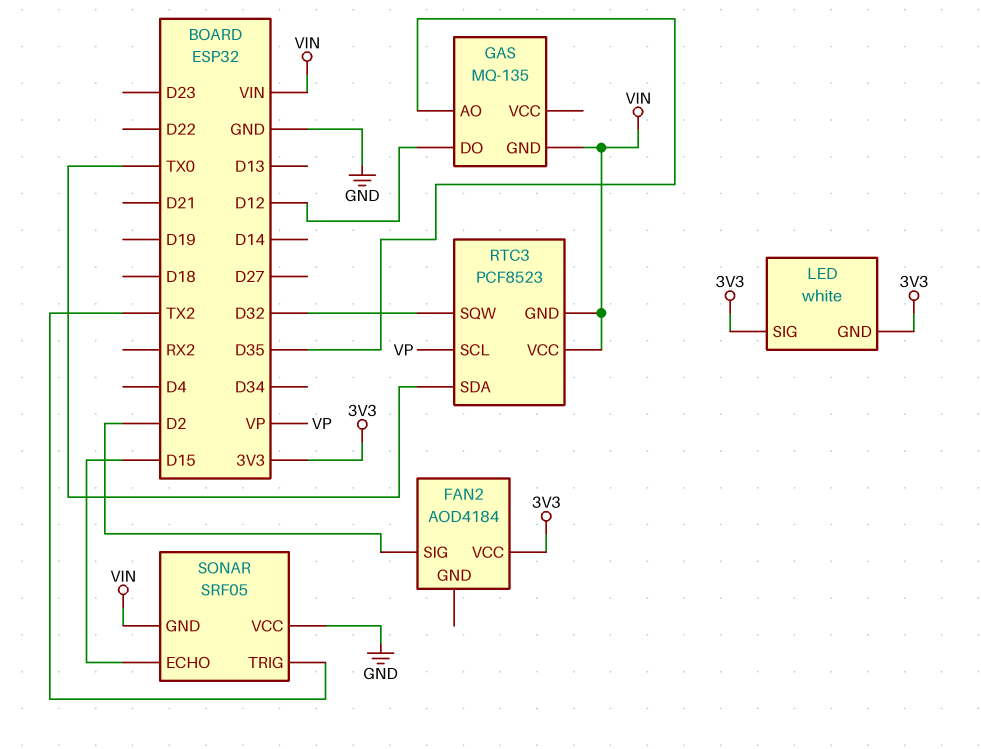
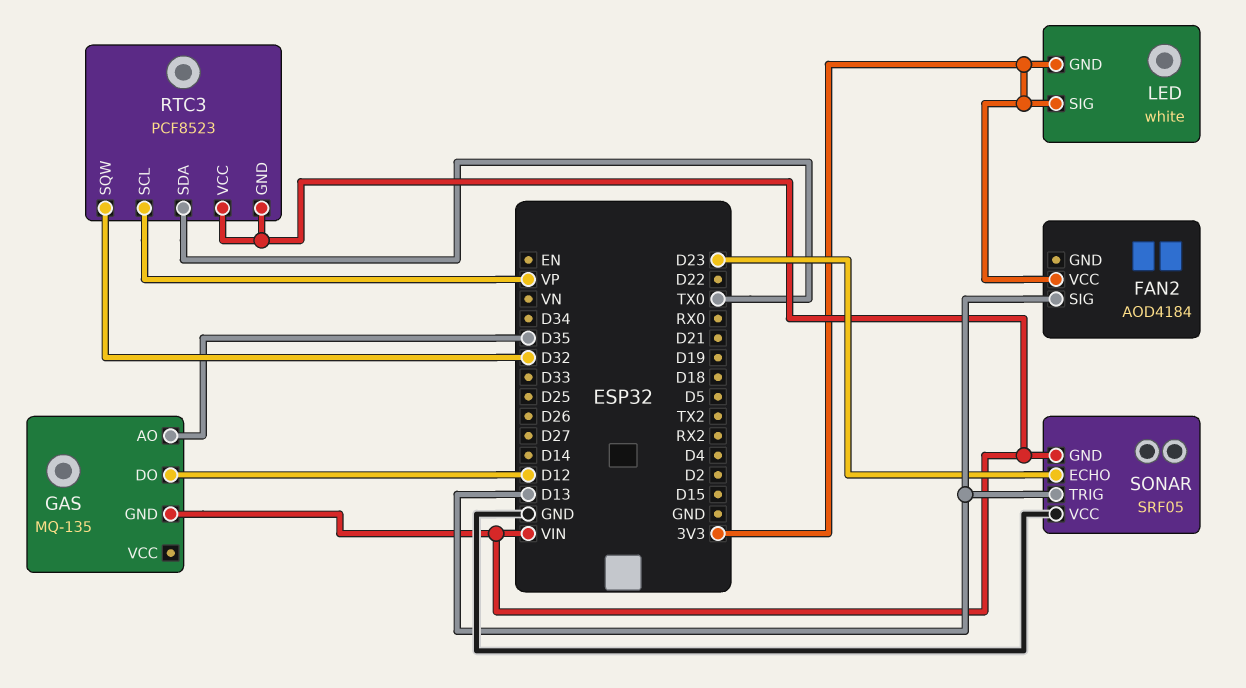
FAN2 pin SIG: D2 -> D13
SONAR pin ECHO: D15 -> D23
SONAR pin TRIG: TX2 -> D13

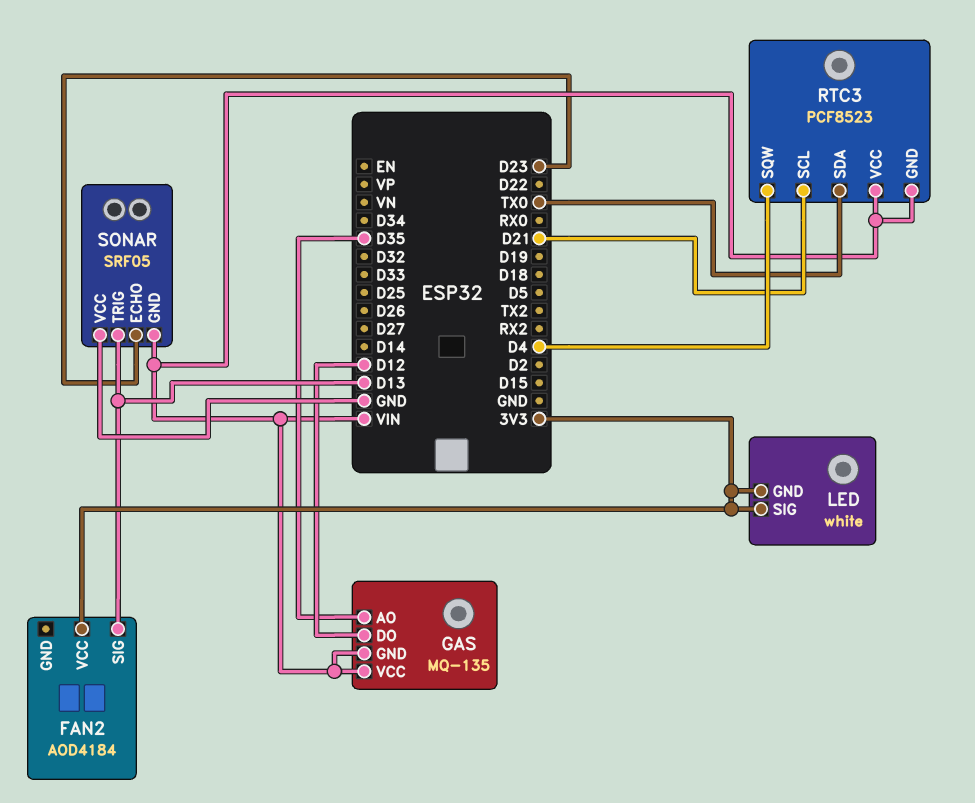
GAS pin VCC: none -> VIN
RTC3 pin SCL: VP -> D21
RTC3 pin SQW: D32 -> D4

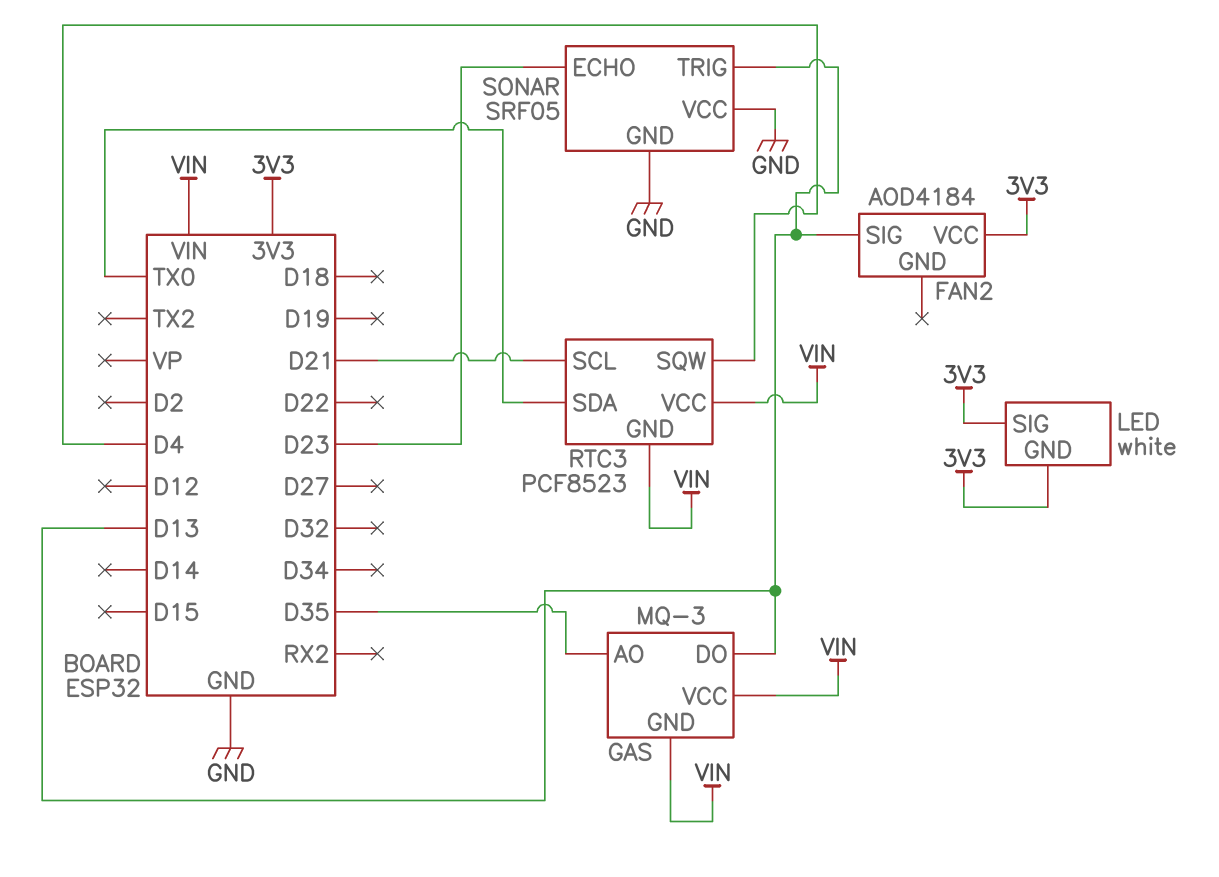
GAS: MQ-135 -> MQ-3
GAS pin DO: D12 -> D13
SONAR pin GND: VIN -> GND

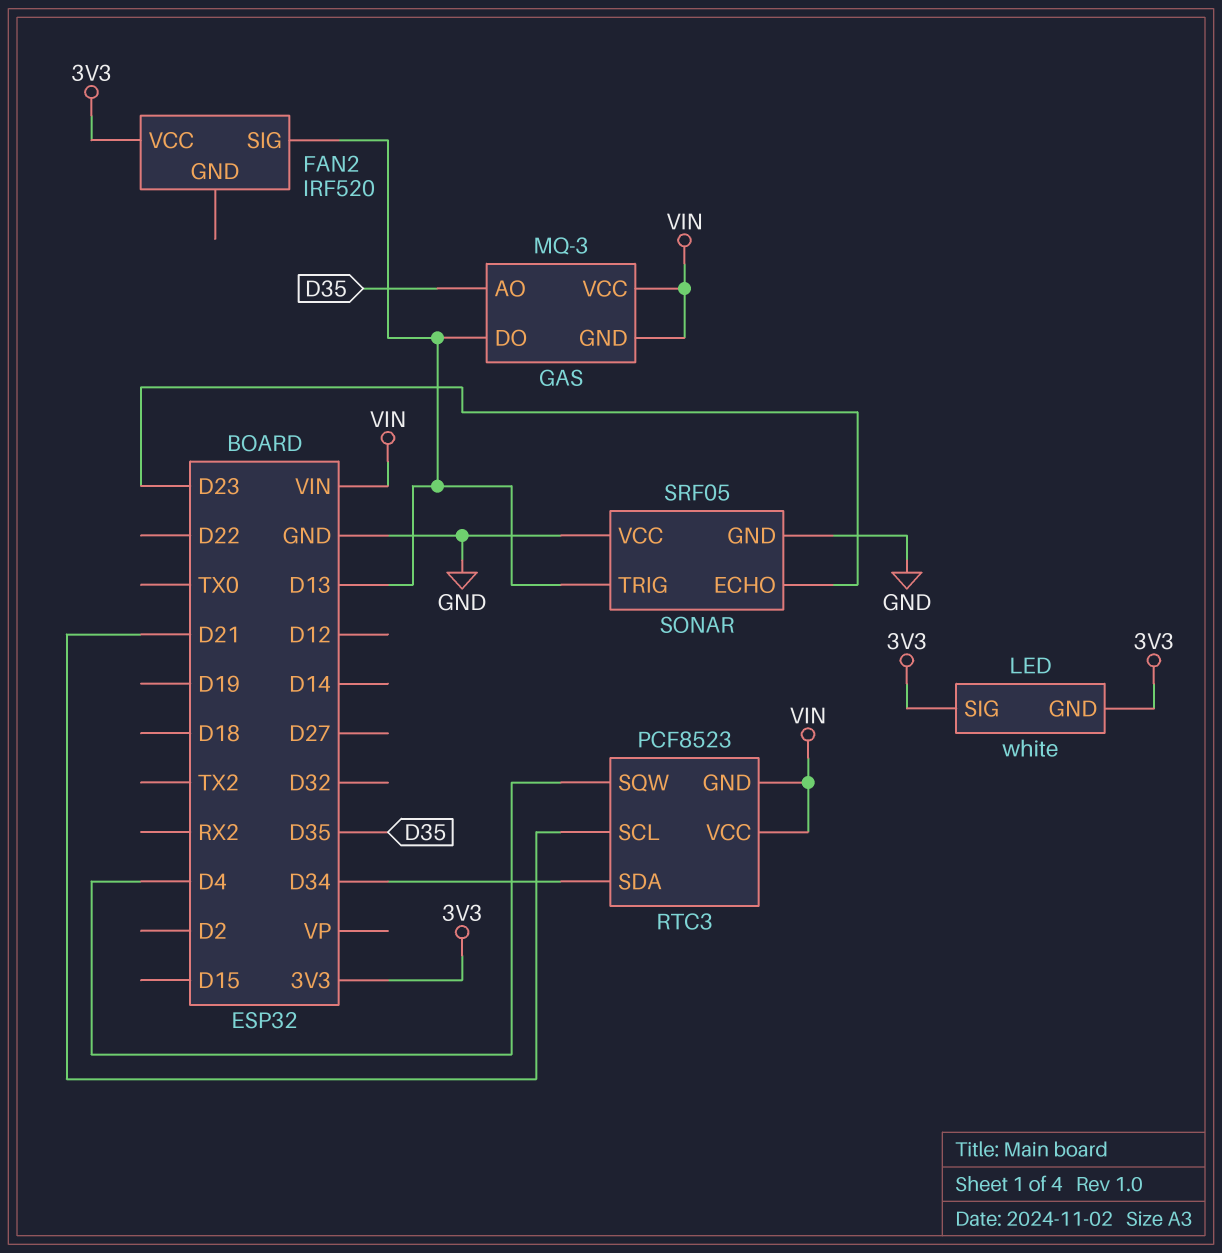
FAN2: AOD4184 -> IRF520
RTC3 pin SDA: TX0 -> D34

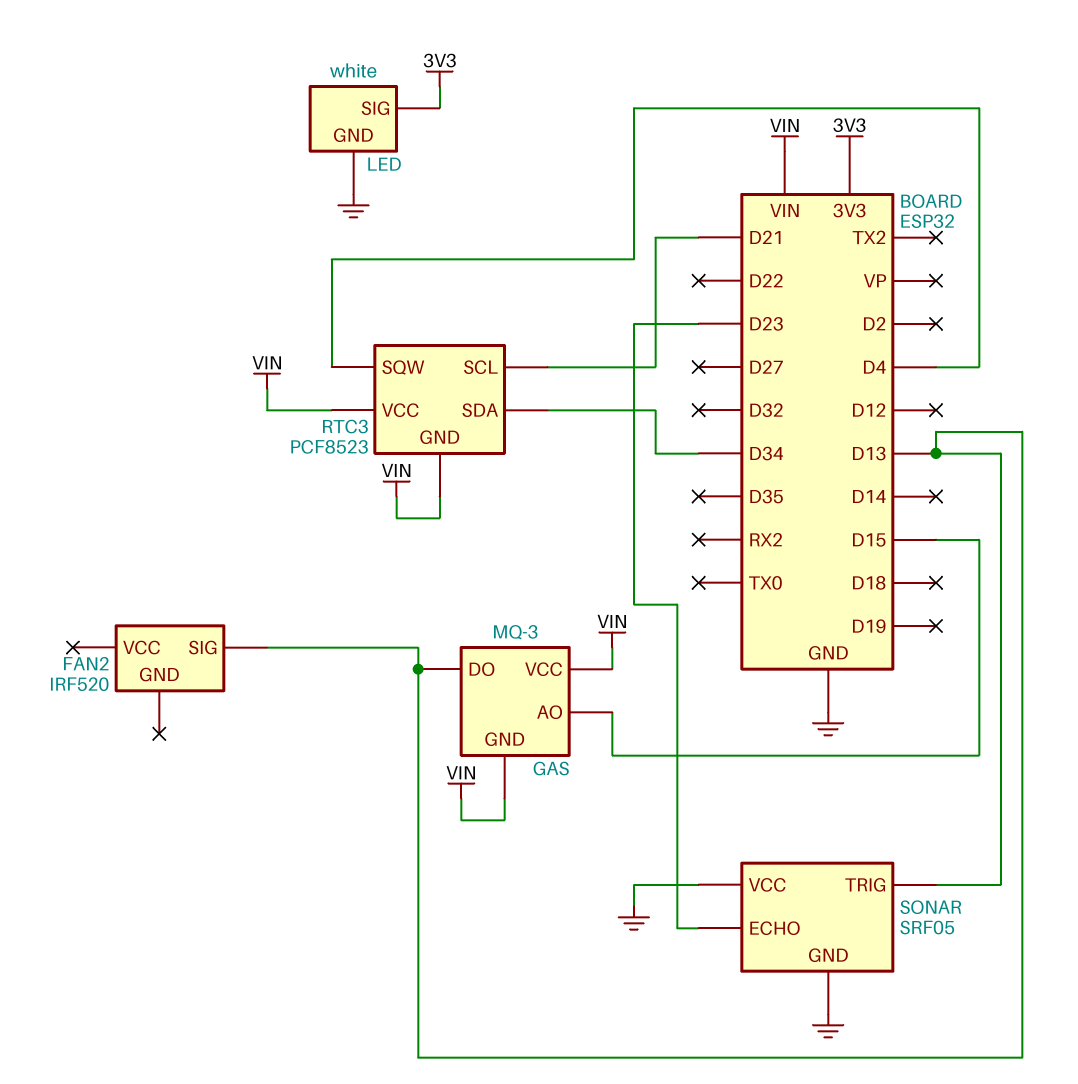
FAN2 pin VCC: 3V3 -> none
GAS pin AO: D35 -> D15
LED pin GND: 3V3 -> GND

